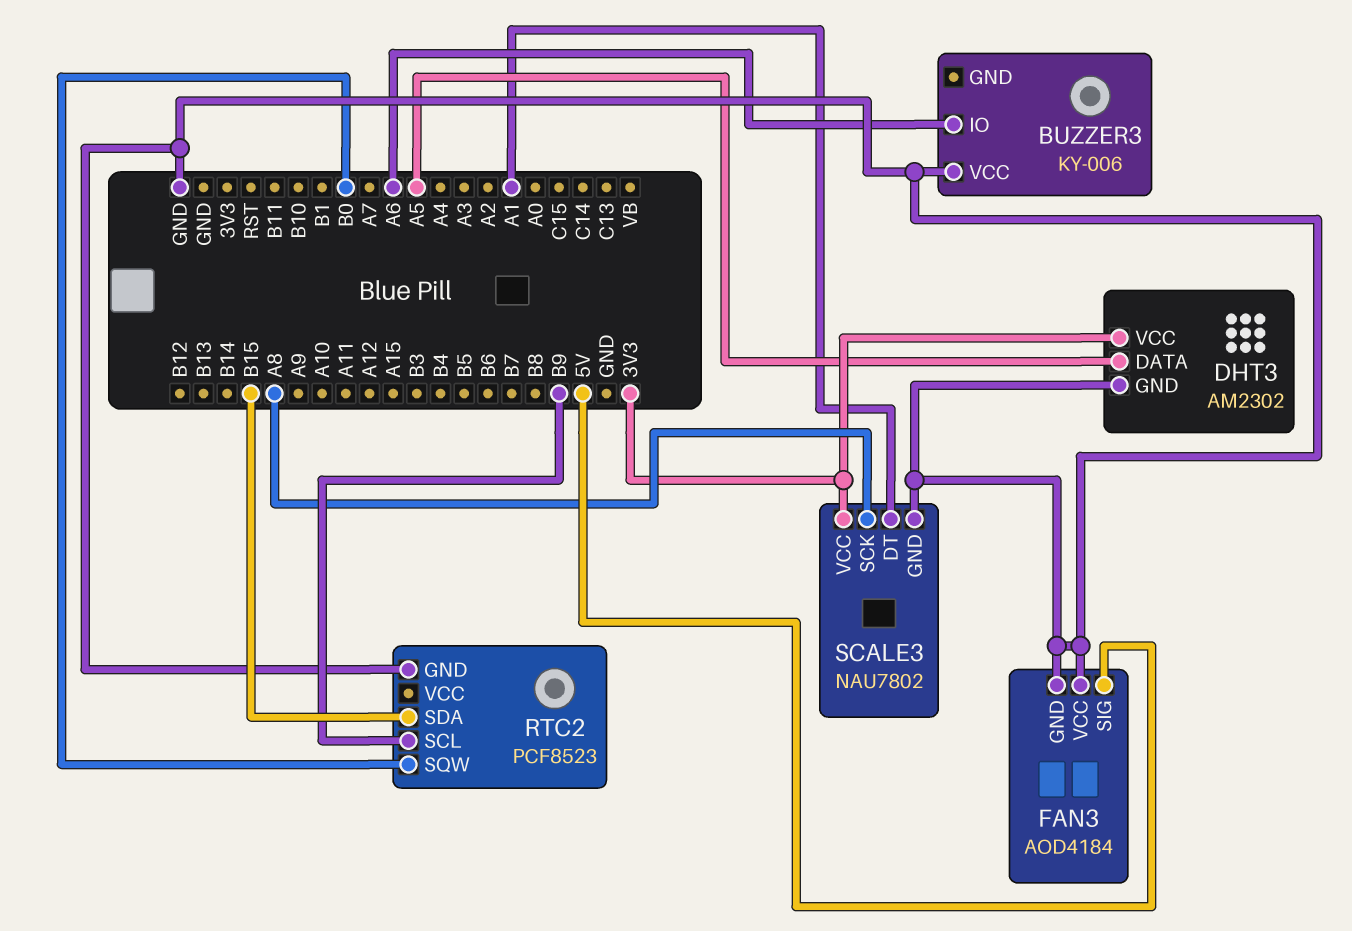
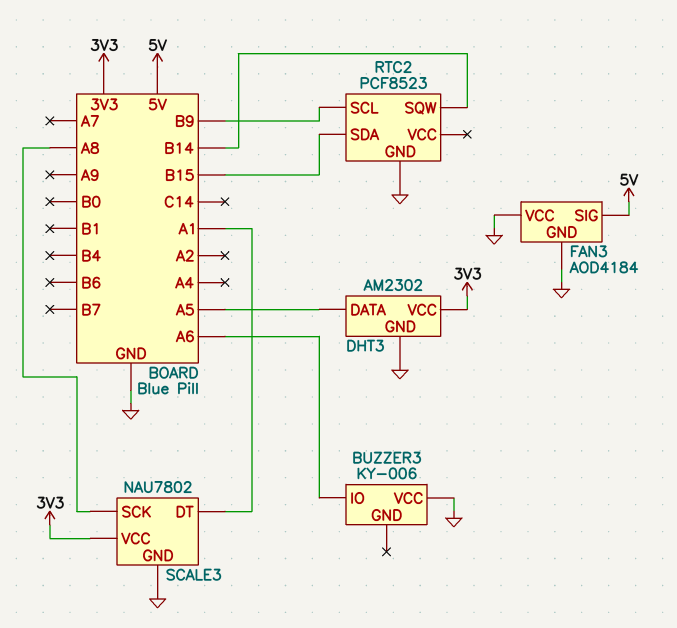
RTC2 pin SQW: B0 -> B14

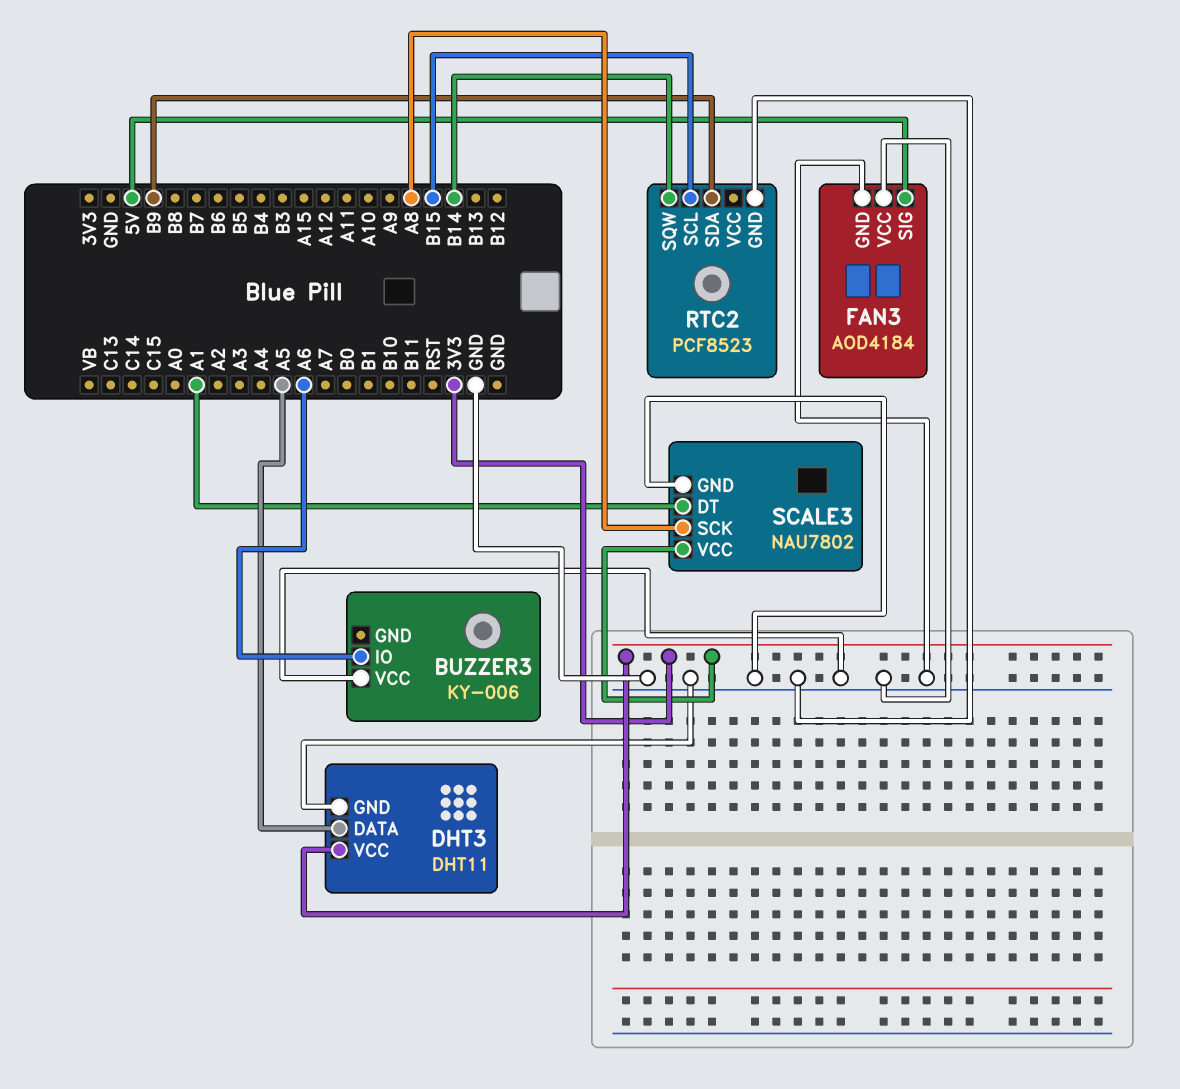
DHT3: AM2302 -> DHT11
RTC2 pin SCL: B9 -> B15
RTC2 pin SDA: B15 -> B9

